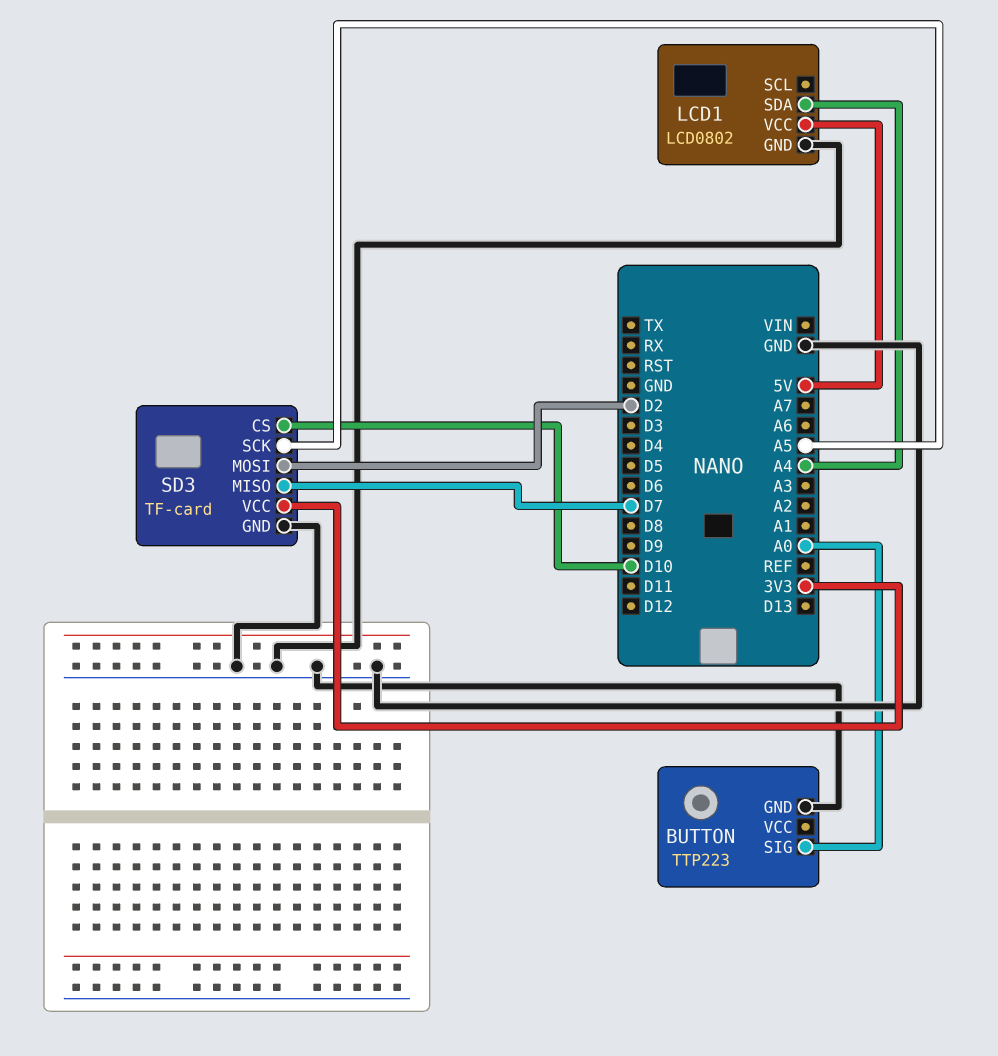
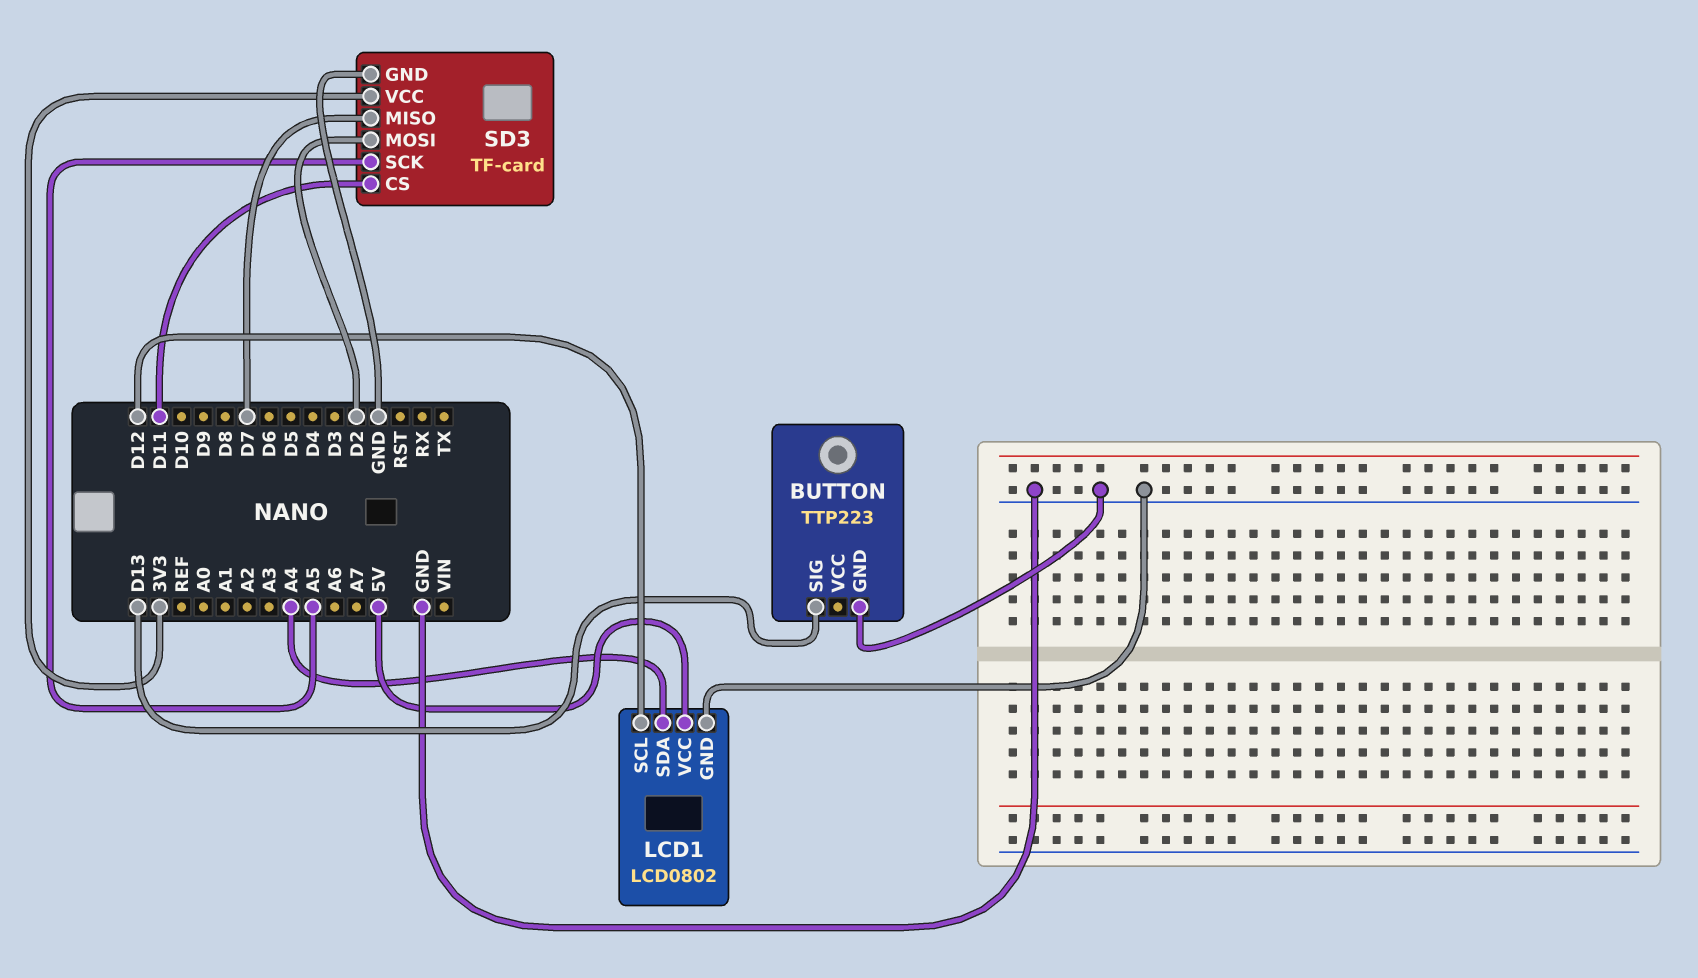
BUTTON pin SIG: A0 -> D13
LCD1 pin SCL: none -> D12
SD3 pin CS: D10 -> D11

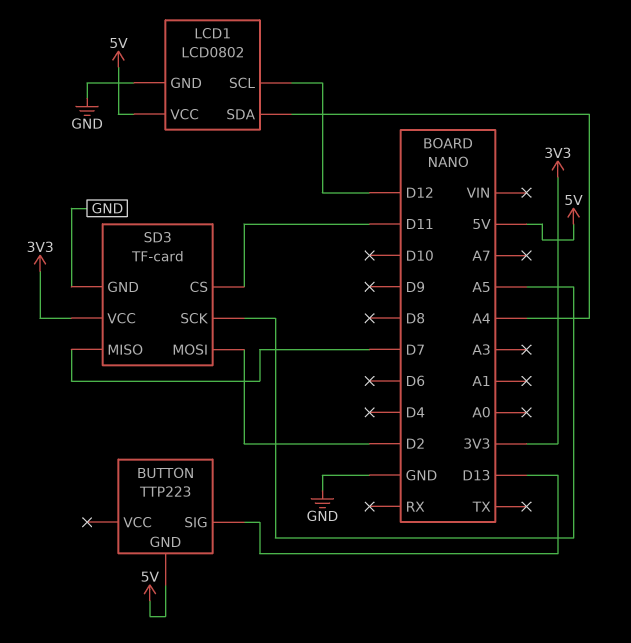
BUTTON pin GND: GND -> 5V

